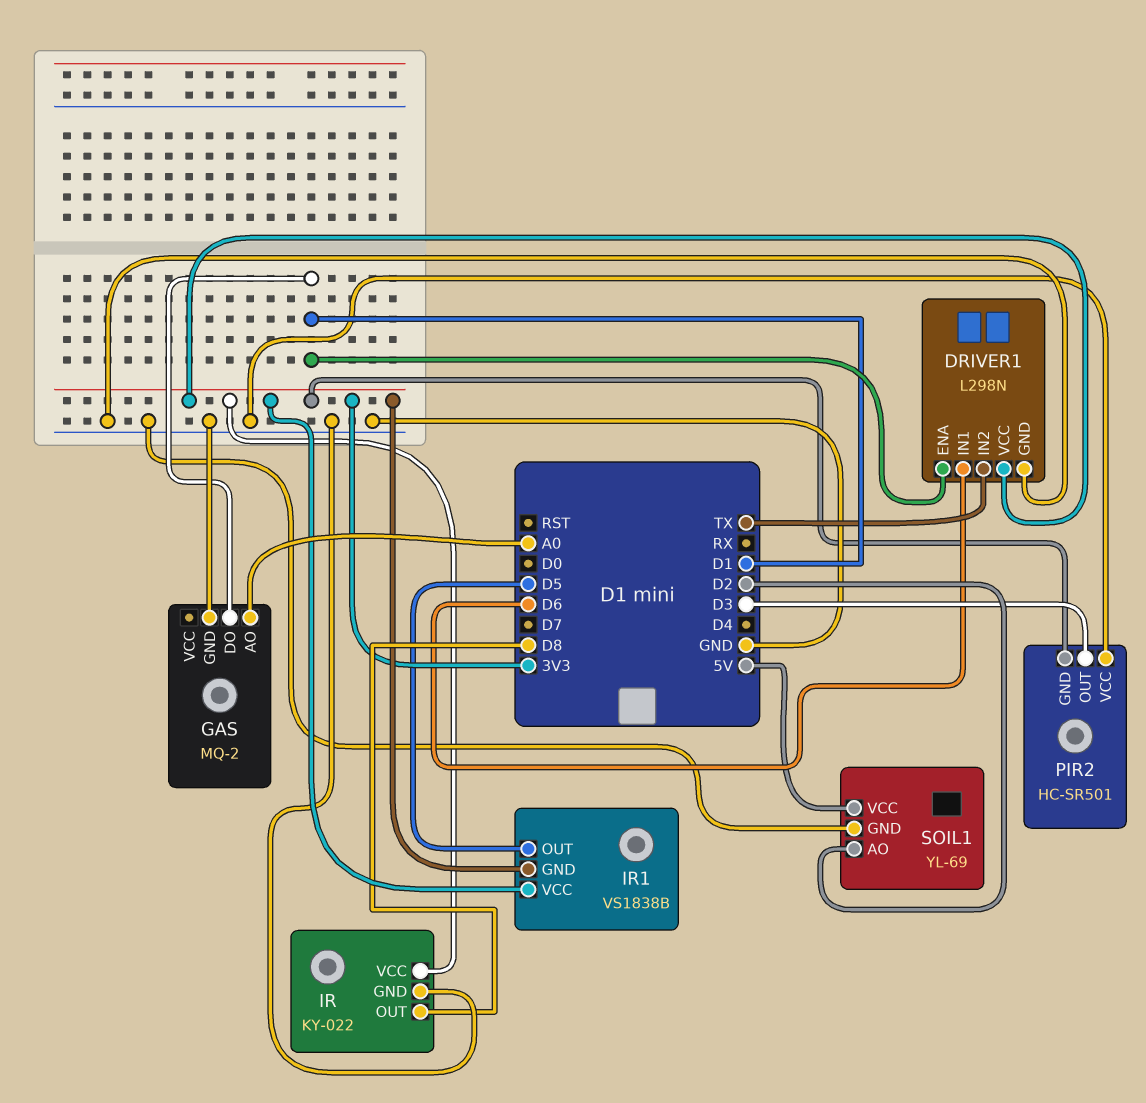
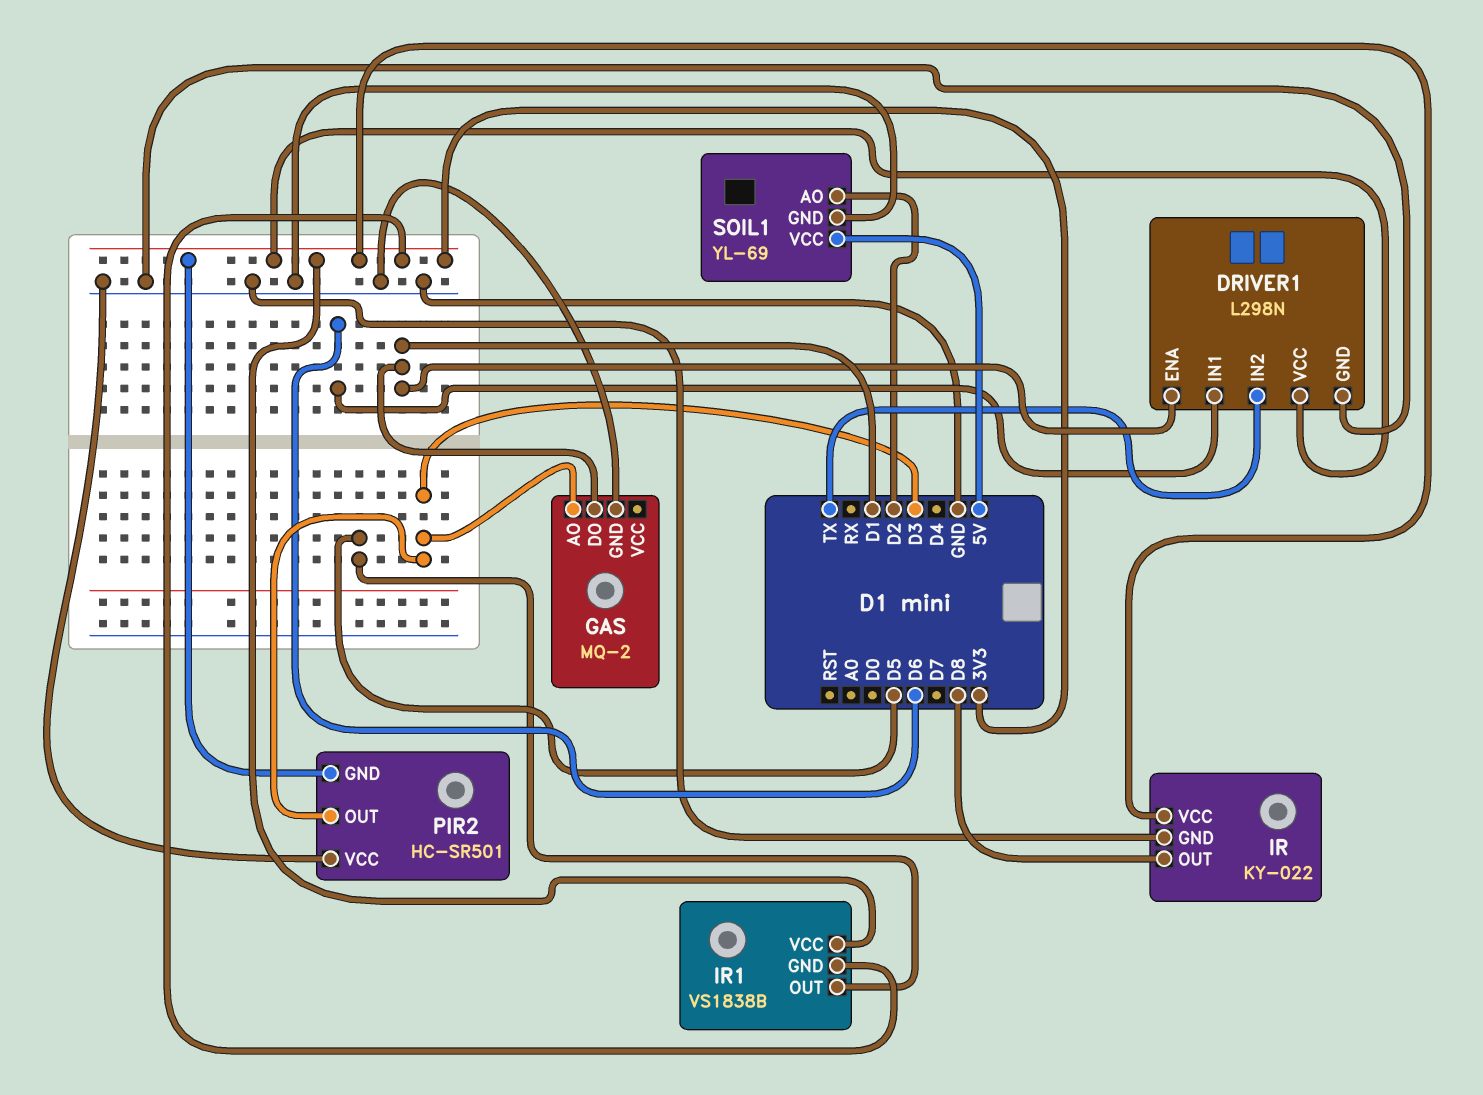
GAS pin AO: A0 -> D3

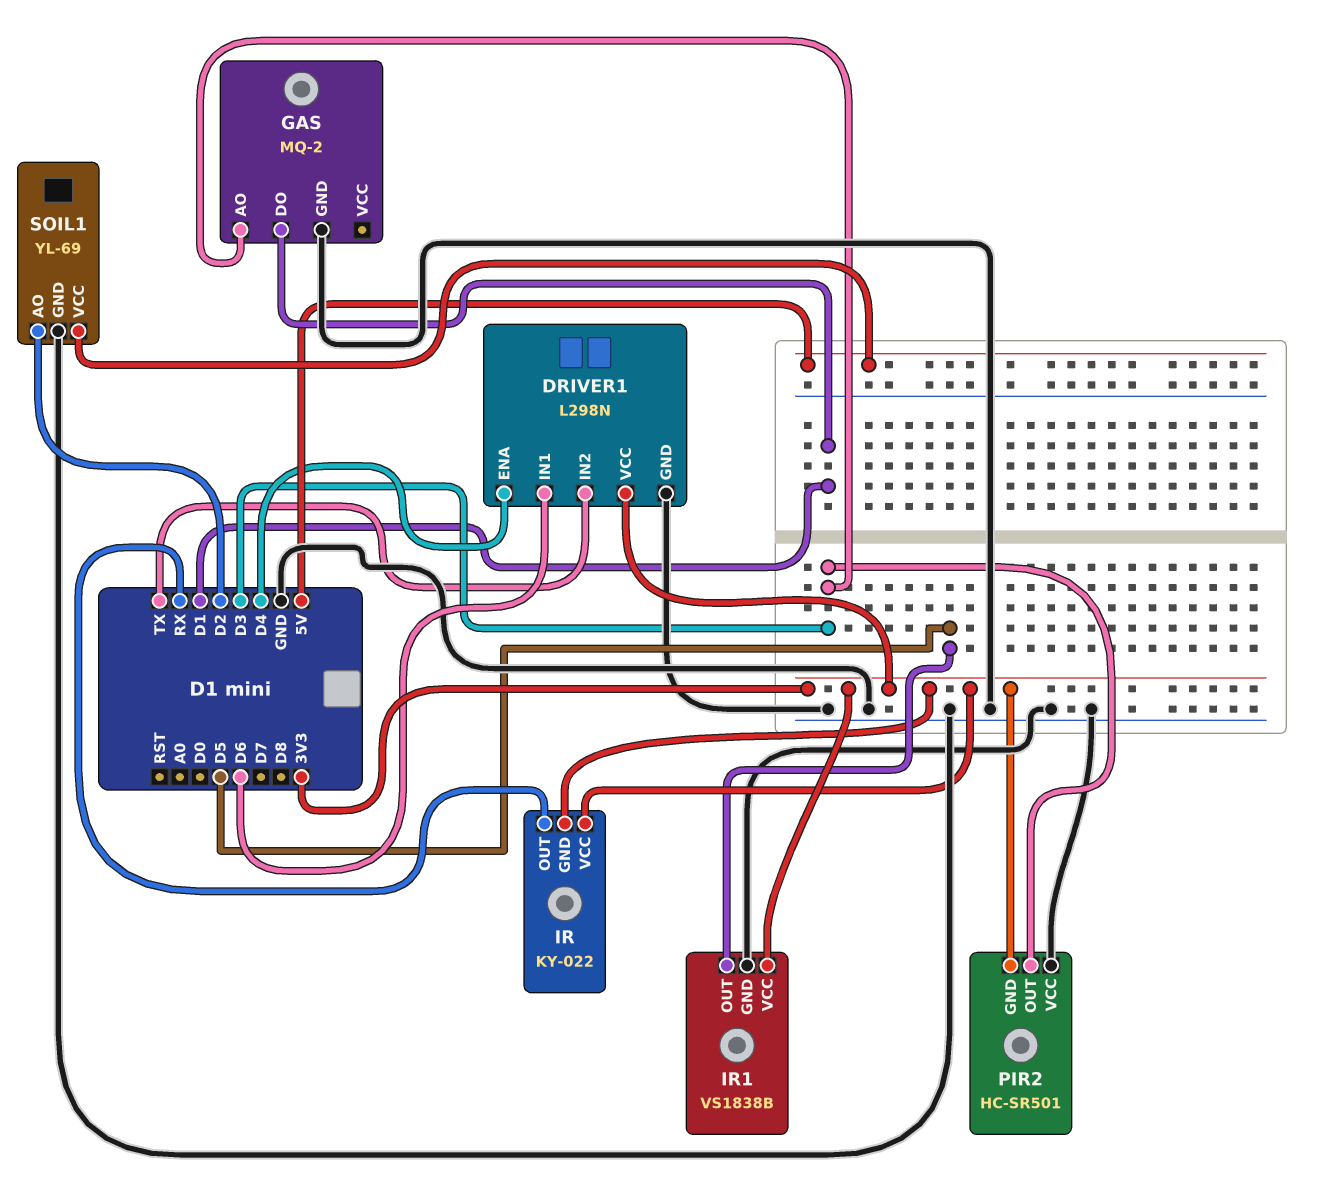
DRIVER1 pin ENA: D1 -> D4
IR pin GND: GND -> 3V3
IR pin OUT: D8 -> RX
IR1 pin GND: 3V3 -> GND

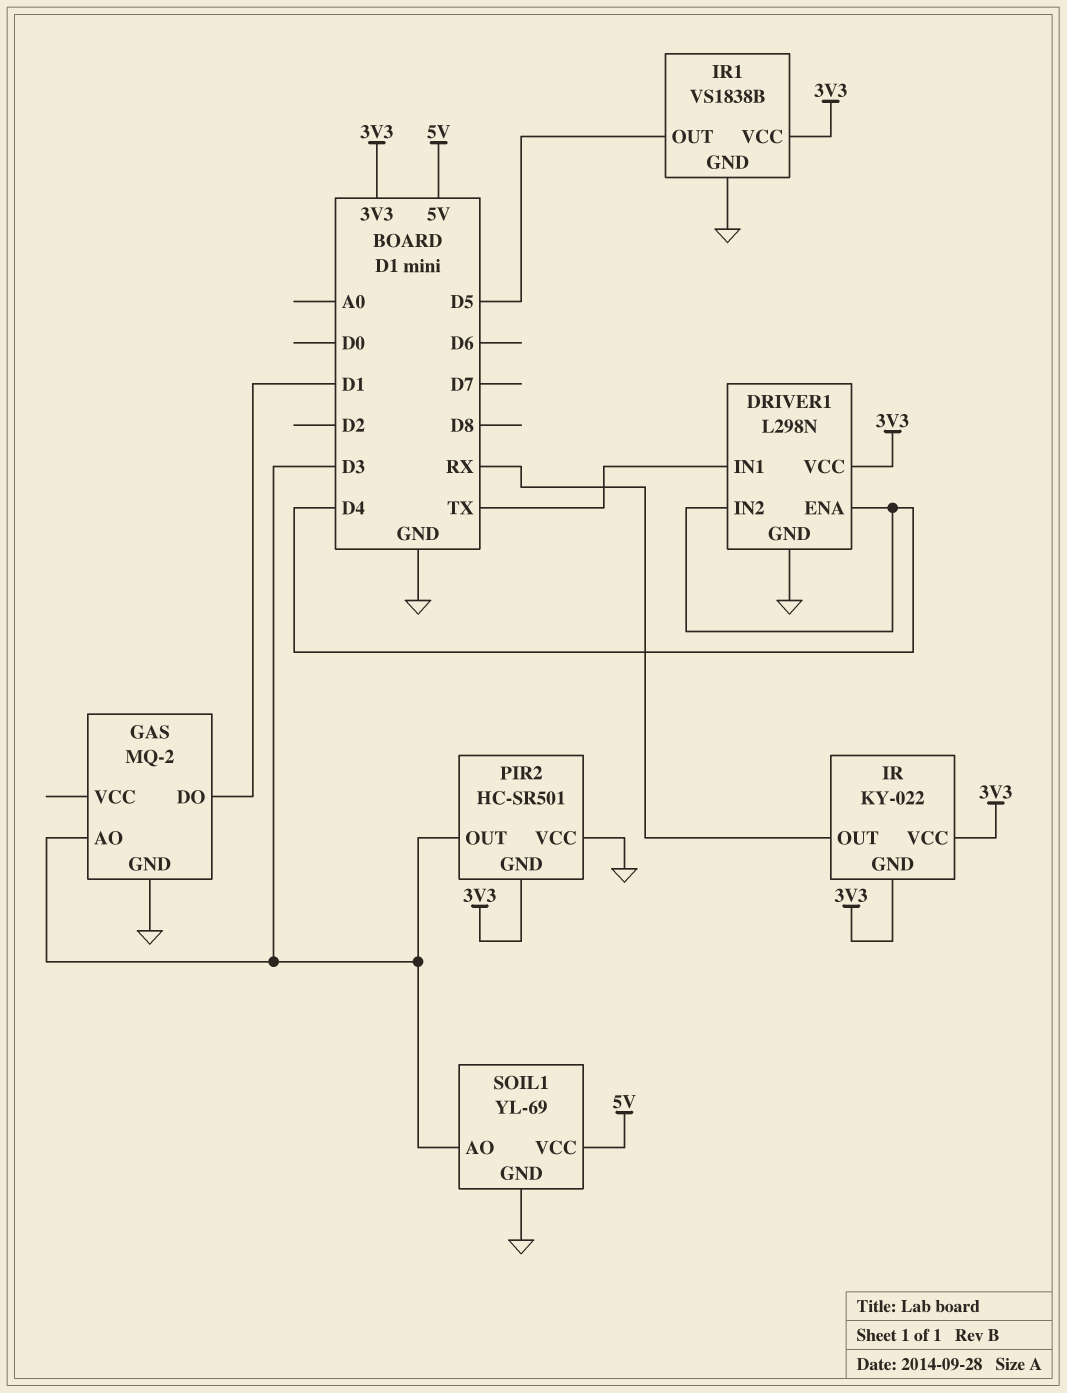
DRIVER1 pin IN1: D6 -> TX
DRIVER1 pin IN2: TX -> D4
SOIL1 pin AO: D2 -> D3

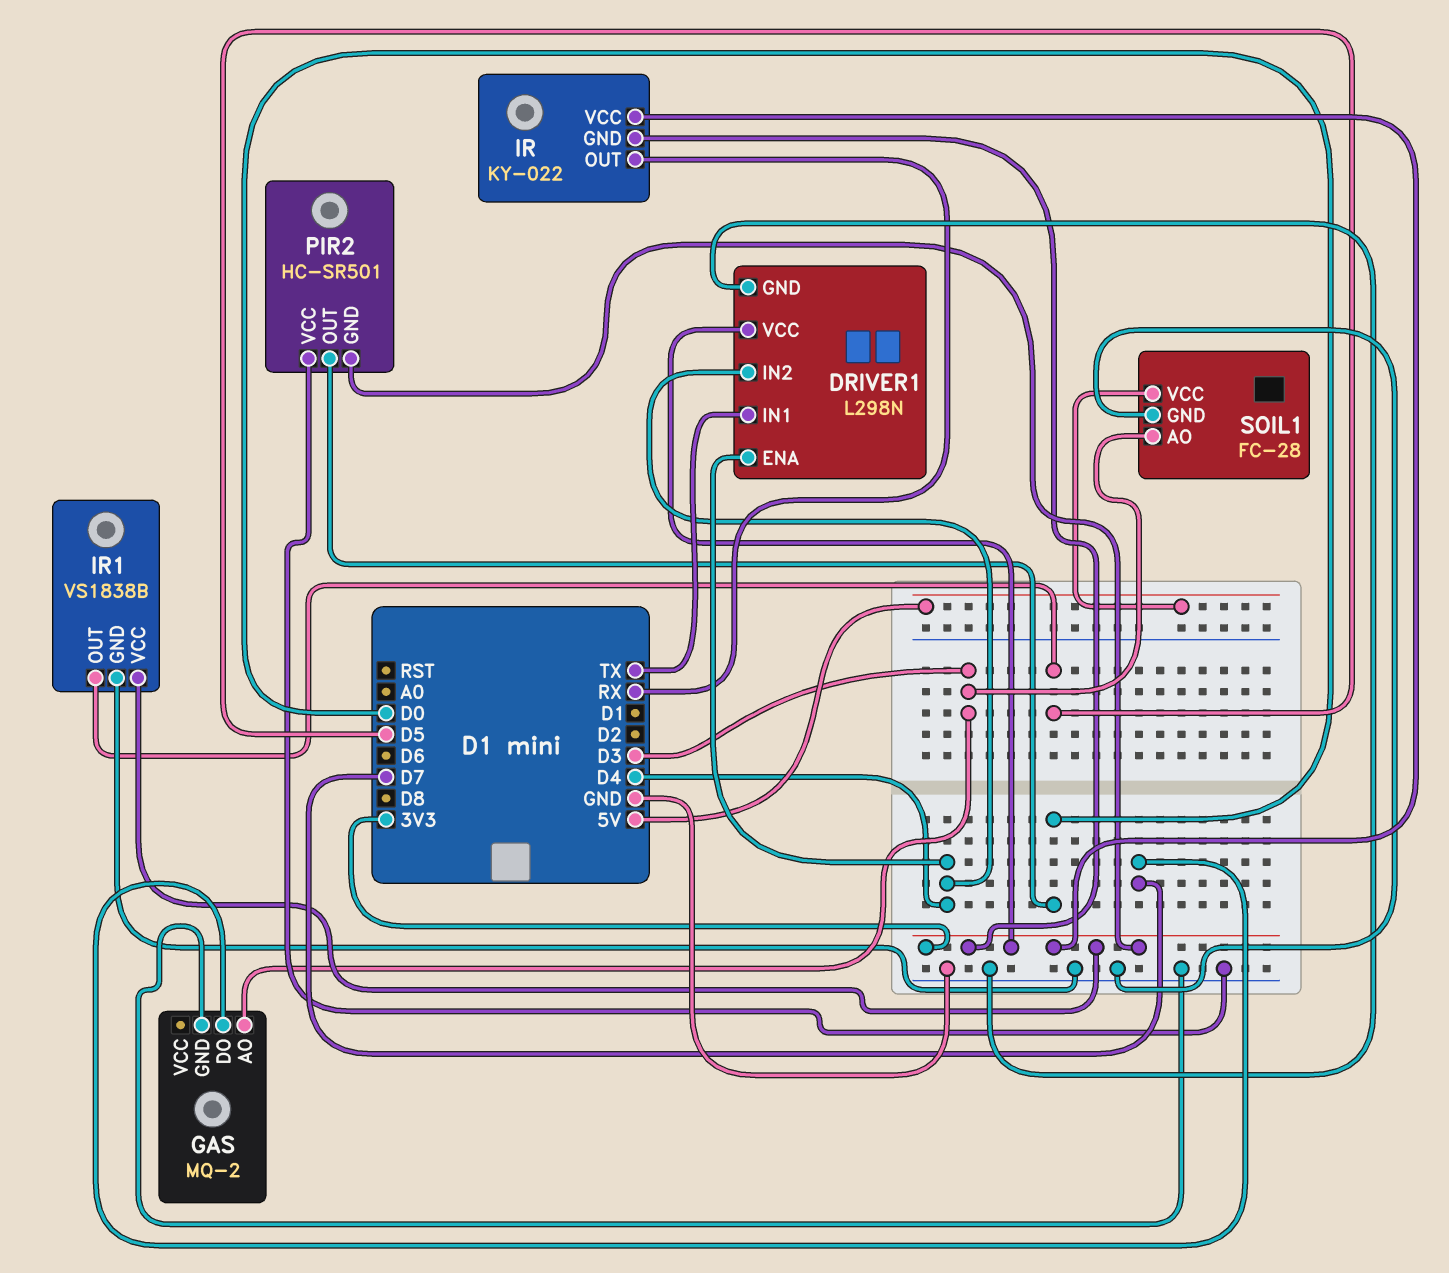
GAS pin DO: D1 -> D7
PIR2 pin OUT: D3 -> D0
SOIL1: YL-69 -> FC-28

